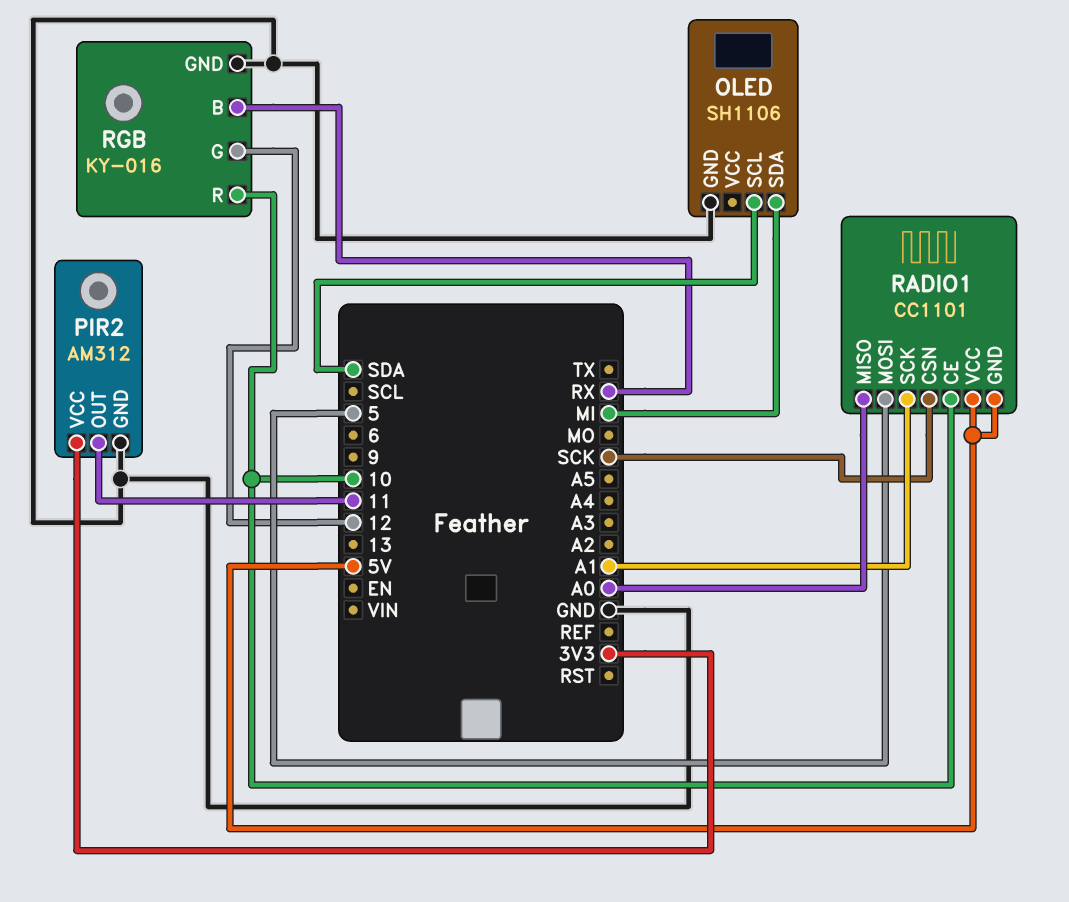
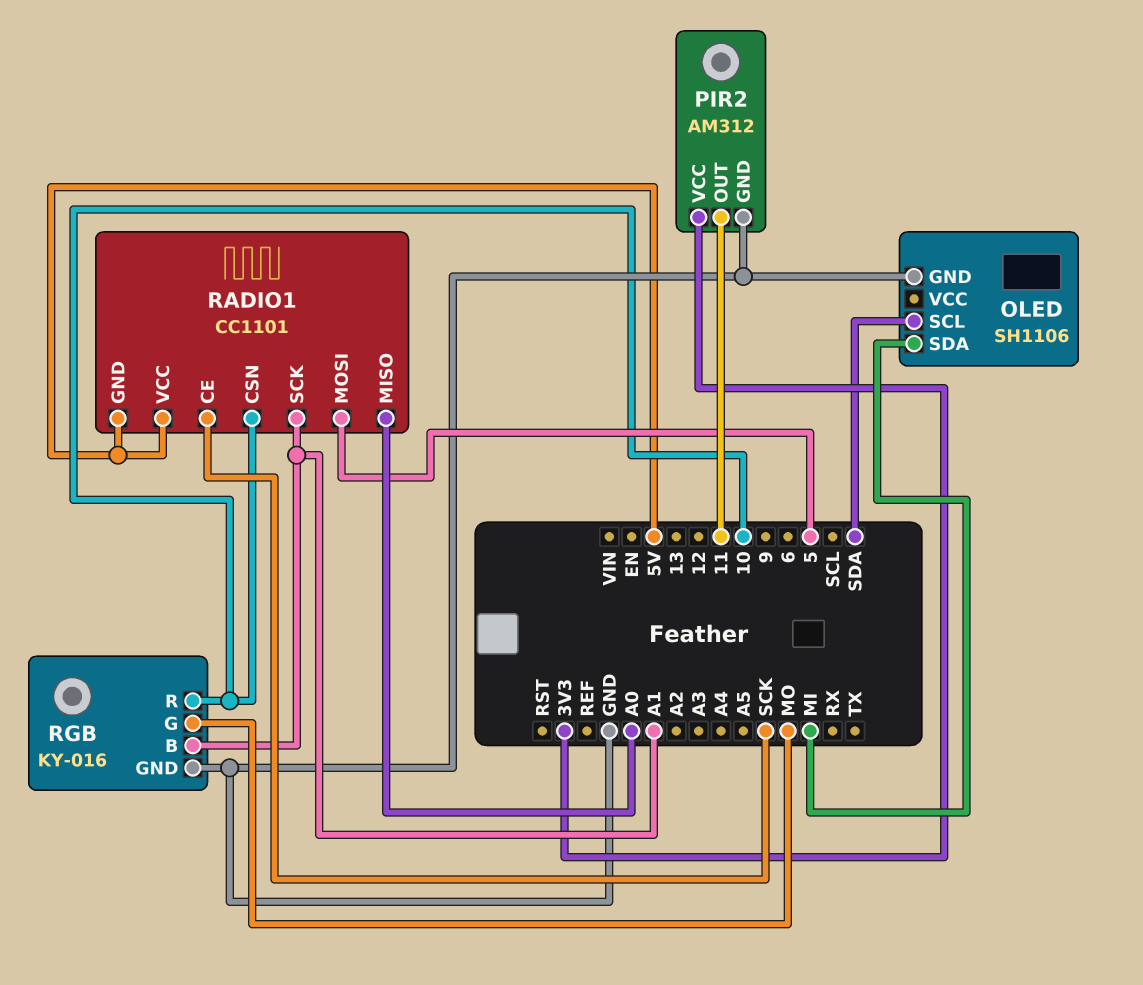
RADIO1 pin CE: 10 -> SCK
RADIO1 pin CSN: SCK -> 10
RGB pin B: RX -> A1
RGB pin G: 12 -> MO

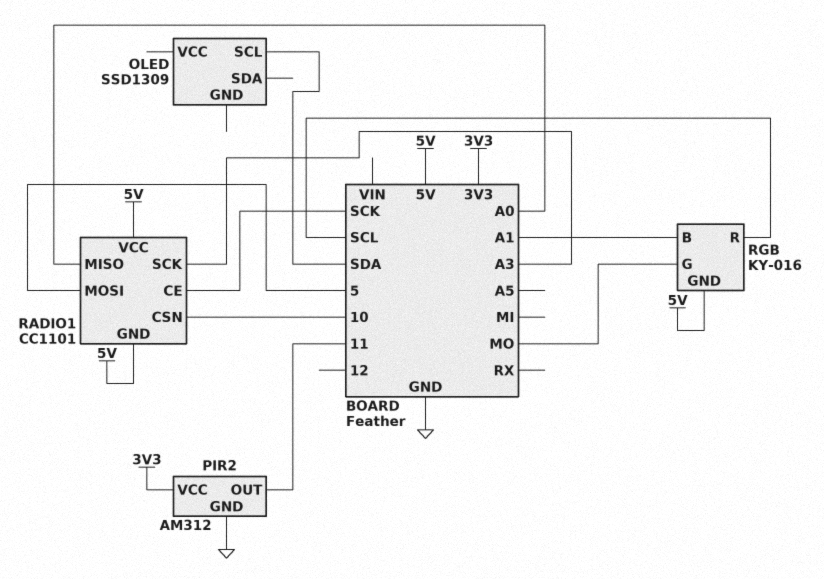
OLED: SH1106 -> SSD1309
OLED pin GND: GND -> none
OLED pin SDA: MI -> none
RADIO1 pin SCK: A1 -> A3
RGB pin GND: GND -> 5V
RGB pin R: 10 -> SCL

